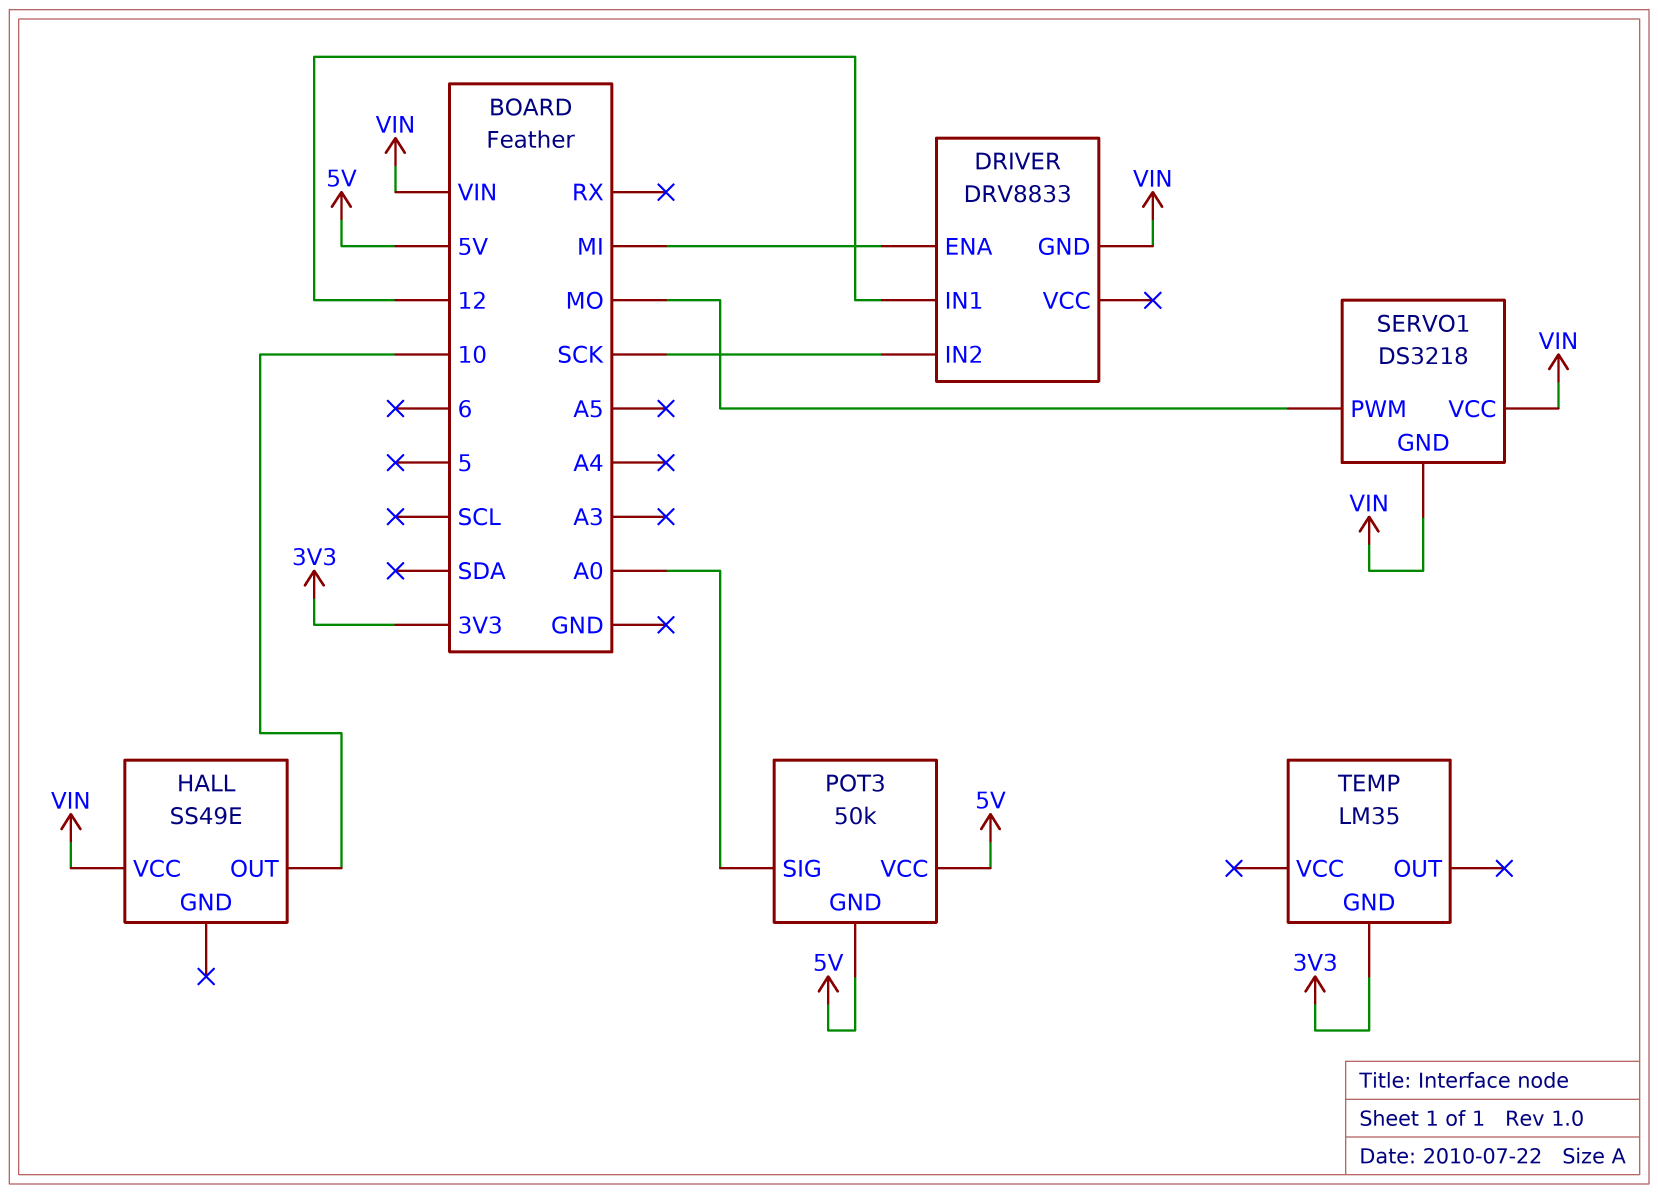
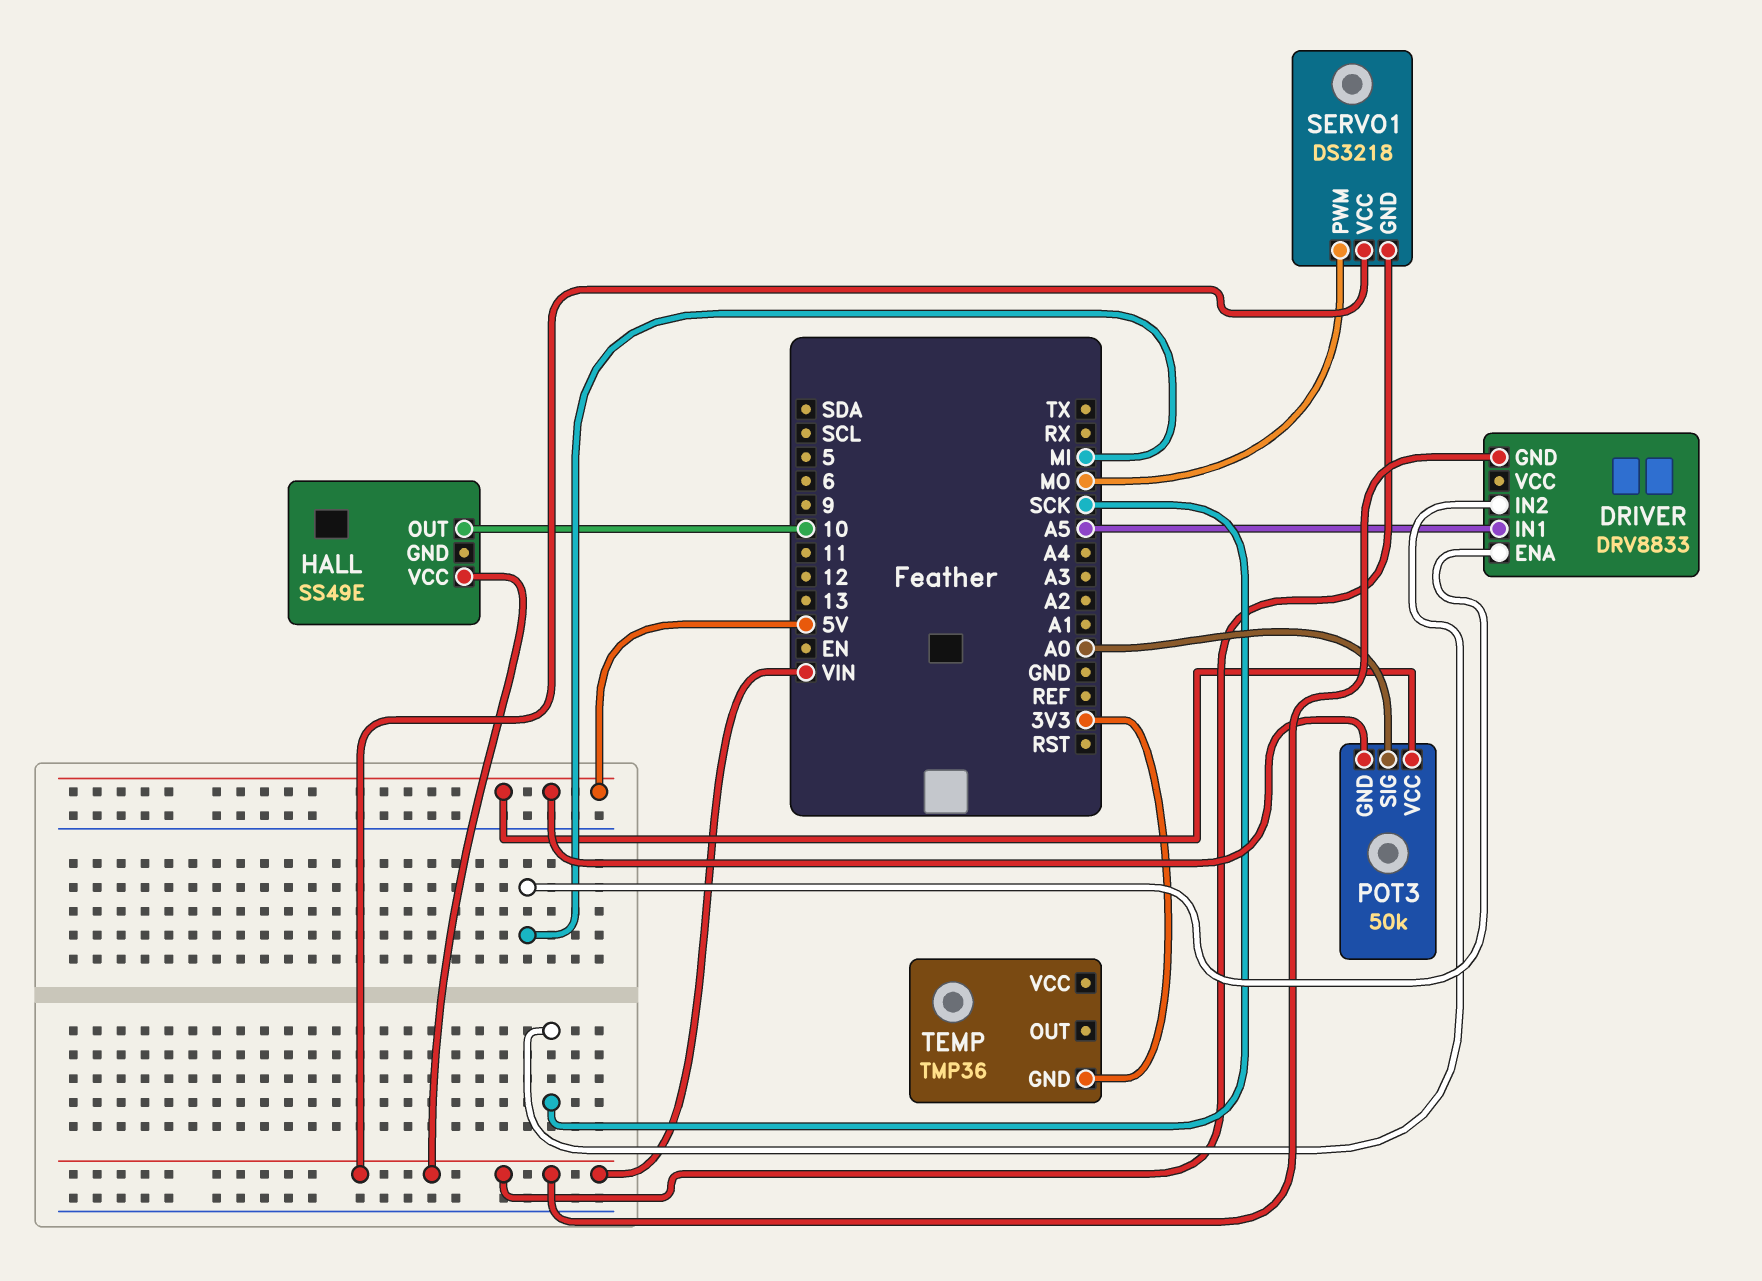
DRIVER pin IN1: 12 -> A5
TEMP: LM35 -> TMP36

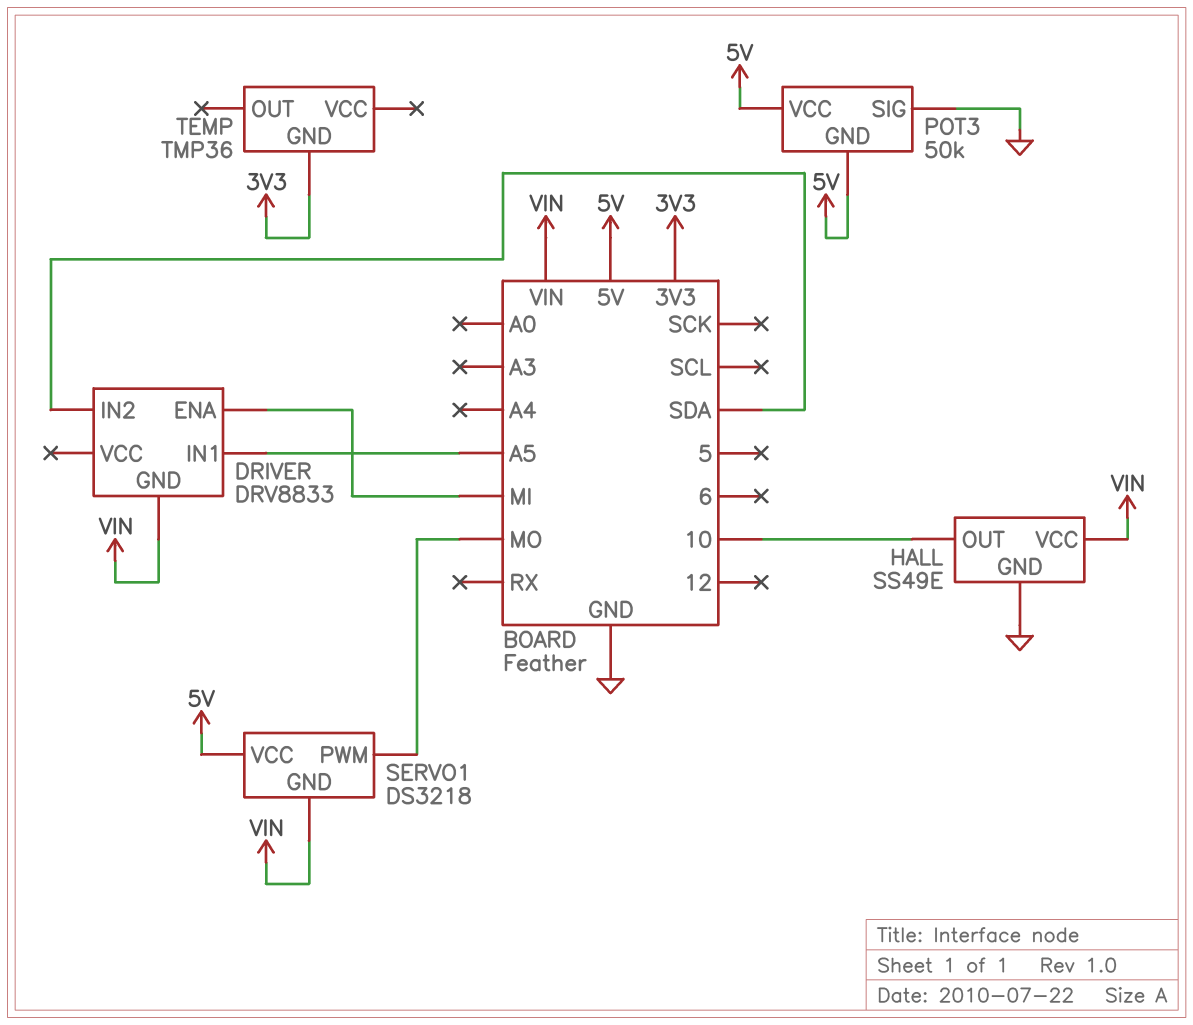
DRIVER pin IN2: SCK -> SDA
HALL pin GND: none -> GND
POT3 pin SIG: A0 -> GND
SERVO1 pin VCC: VIN -> 5V

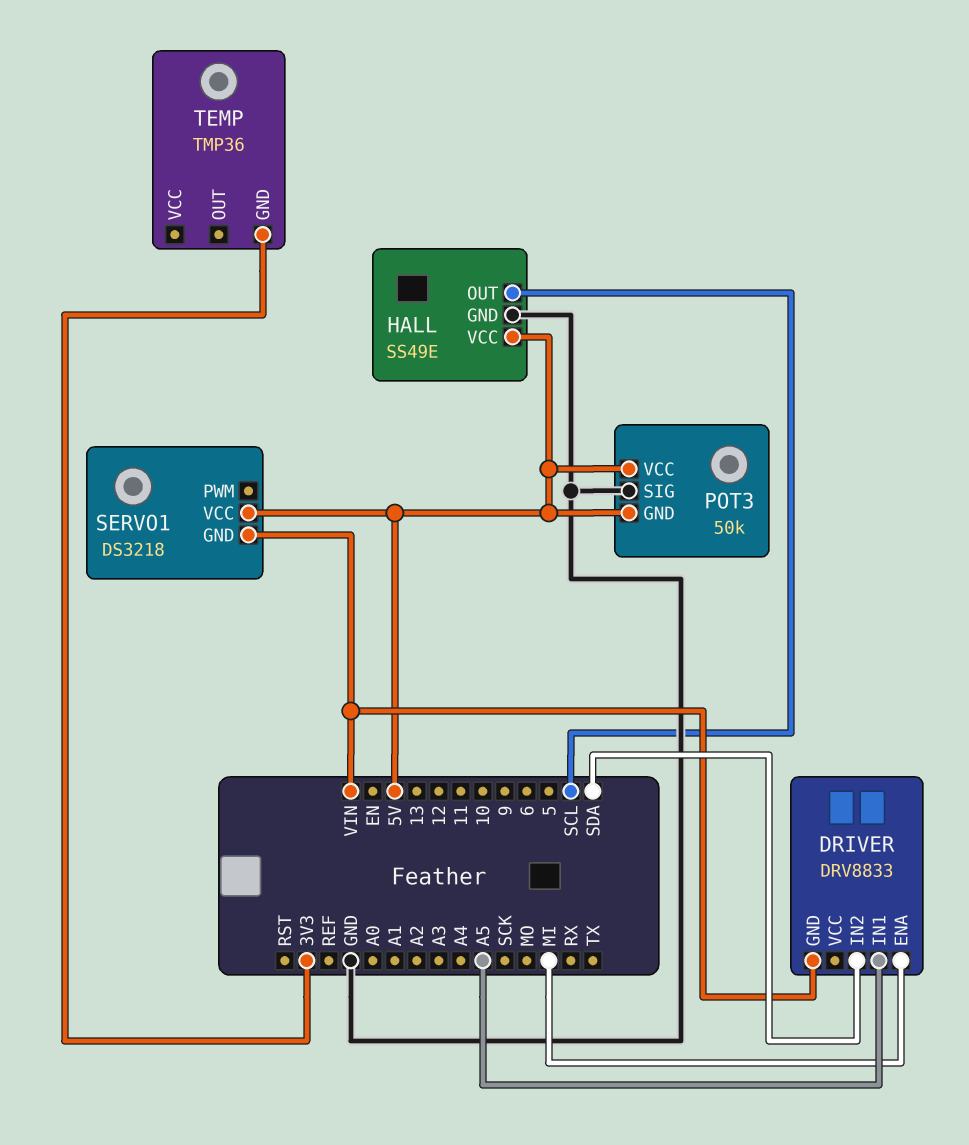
HALL pin OUT: 10 -> SCL
HALL pin VCC: VIN -> 5V
SERVO1 pin PWM: MO -> none

